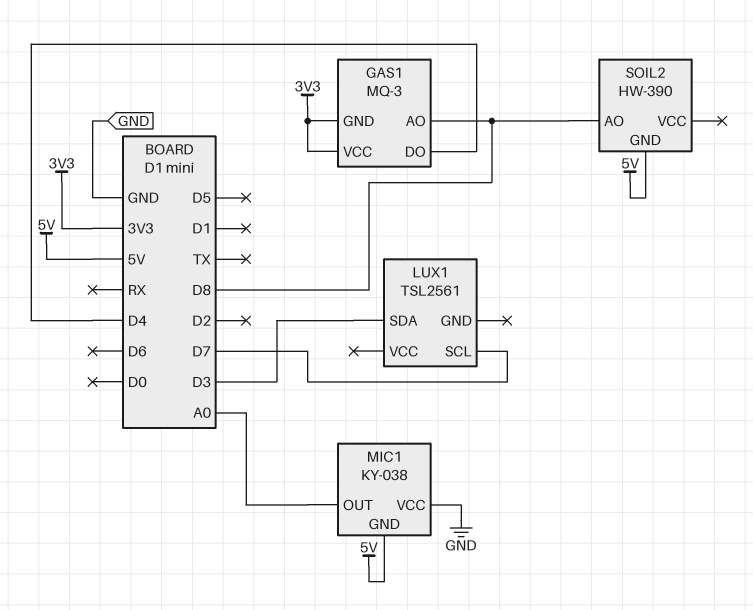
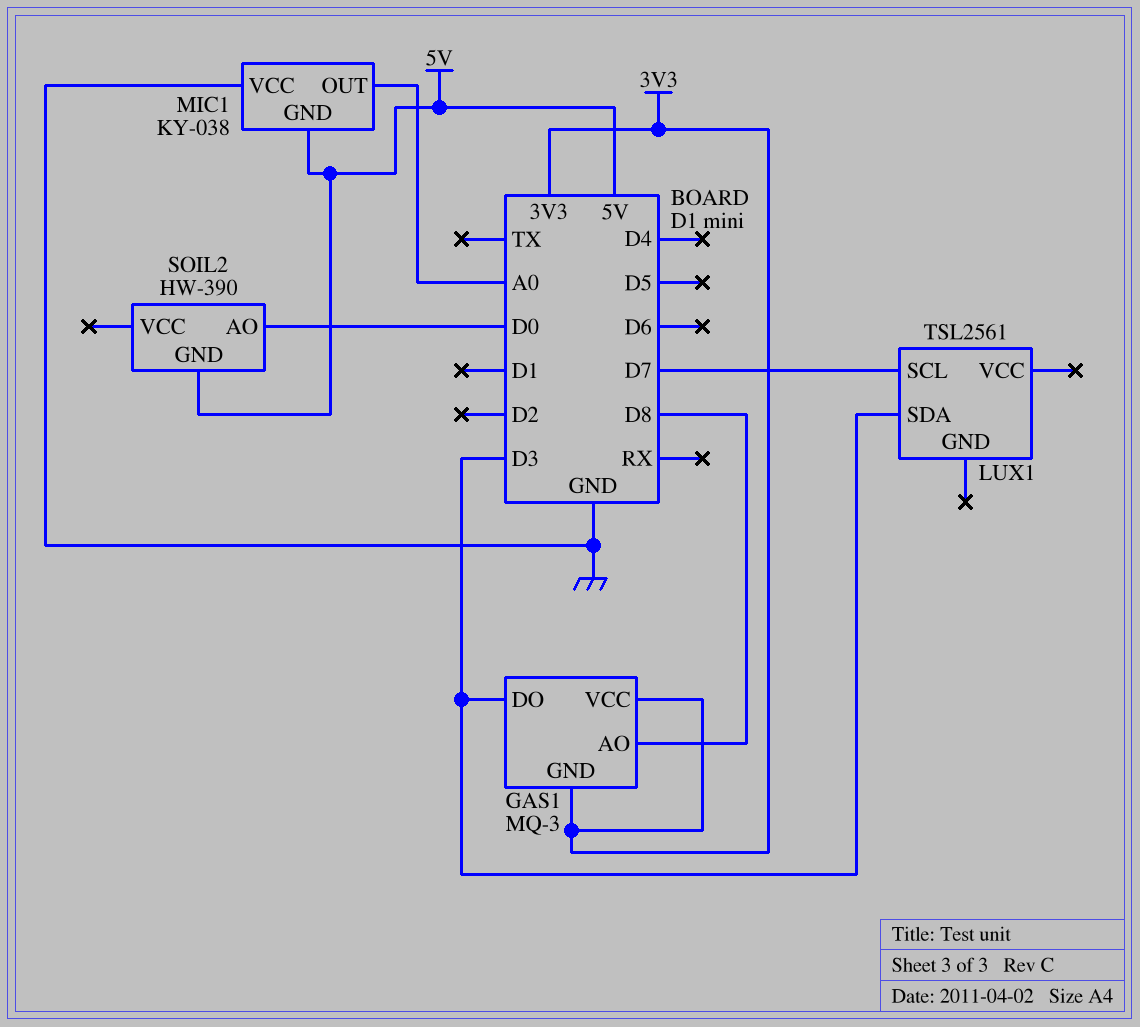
GAS1 pin DO: D4 -> D3
SOIL2 pin AO: D8 -> D0

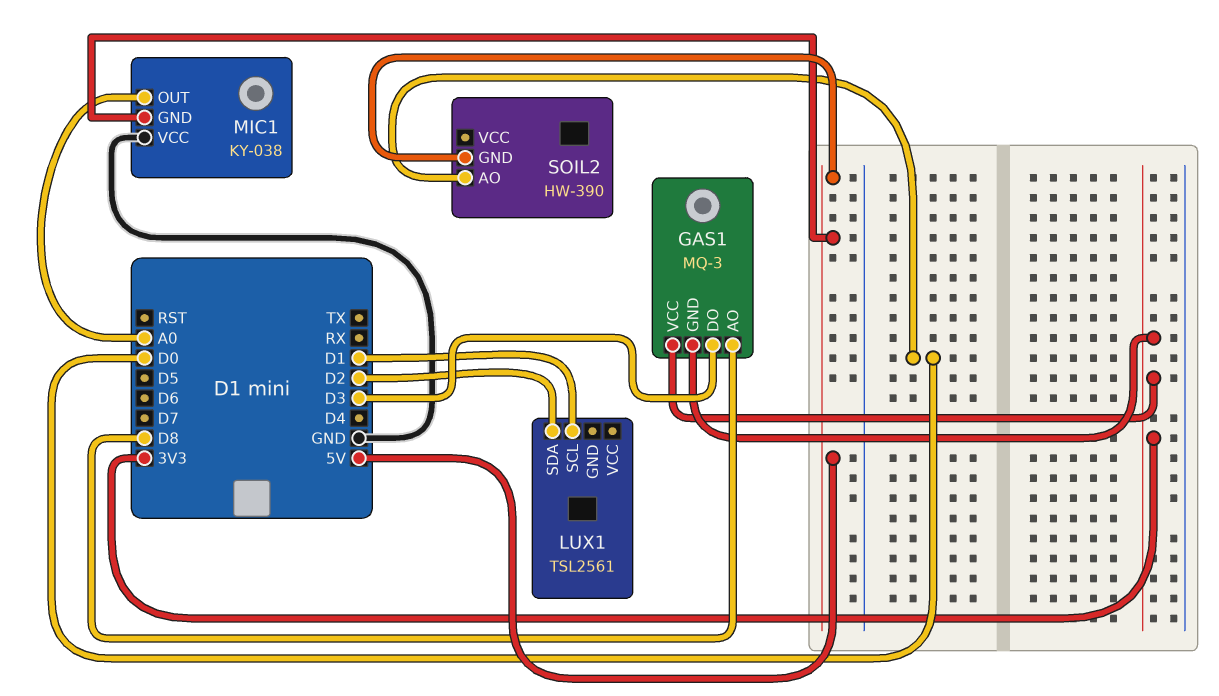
LUX1 pin SCL: D7 -> D1
LUX1 pin SDA: D3 -> D2

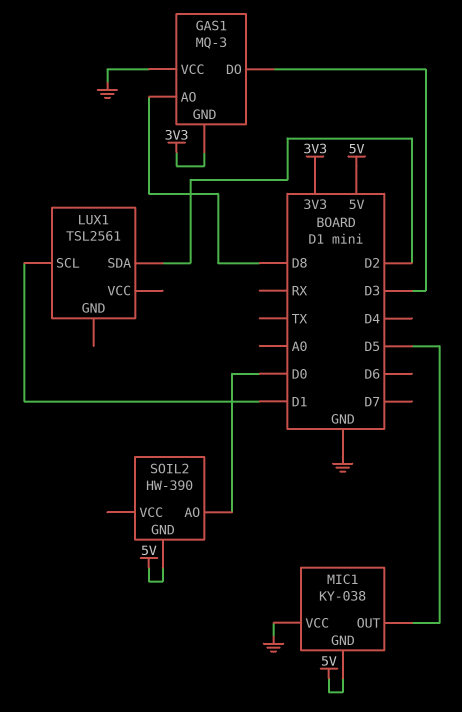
GAS1 pin VCC: 3V3 -> GND
MIC1 pin OUT: A0 -> D5

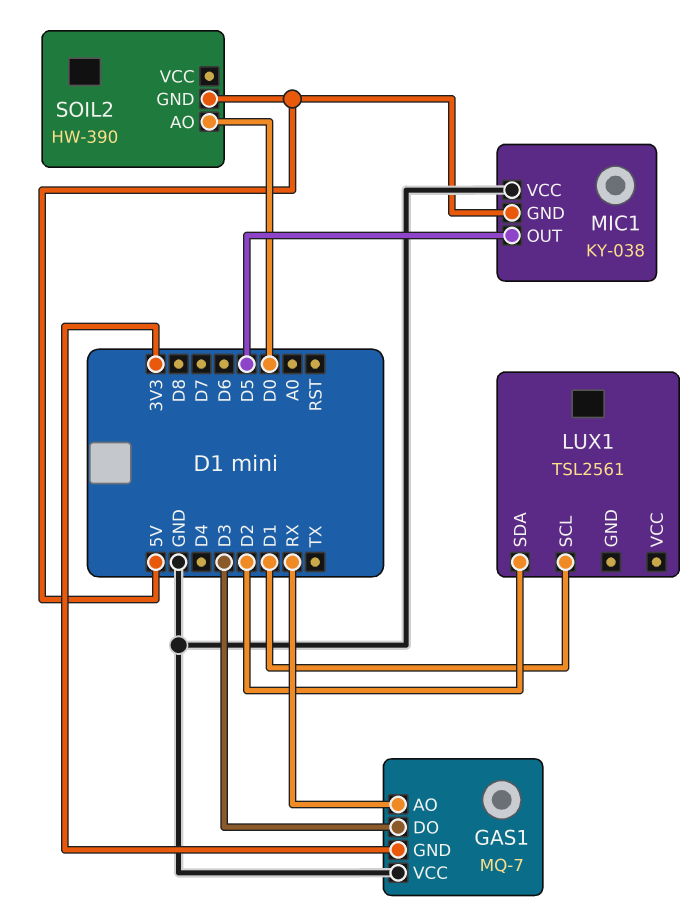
GAS1: MQ-3 -> MQ-7
GAS1 pin AO: D8 -> RX

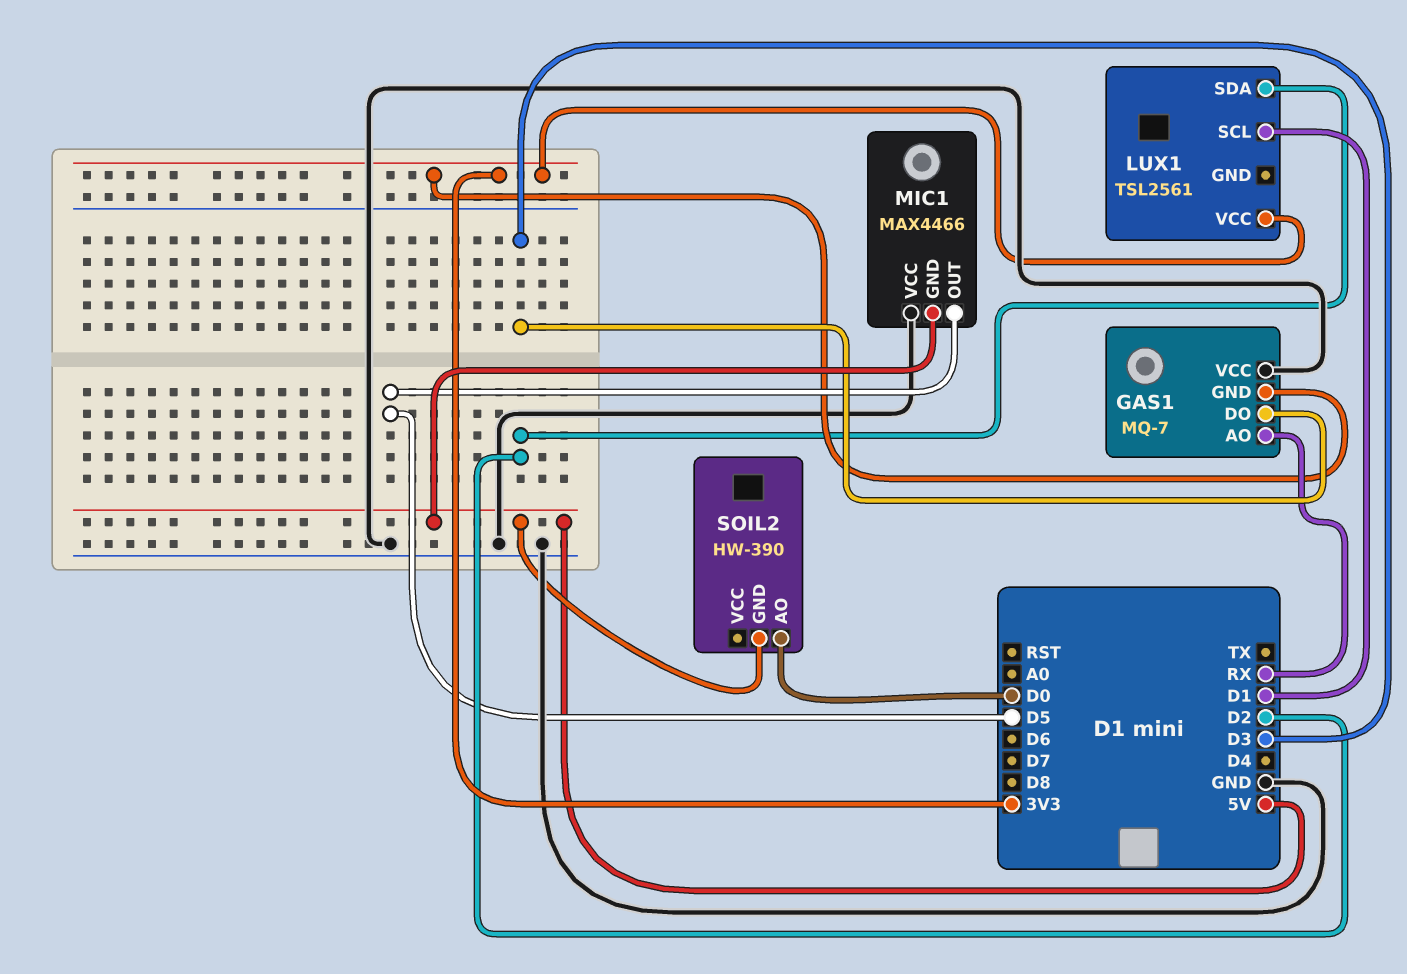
LUX1 pin VCC: none -> 3V3
MIC1: KY-038 -> MAX4466

